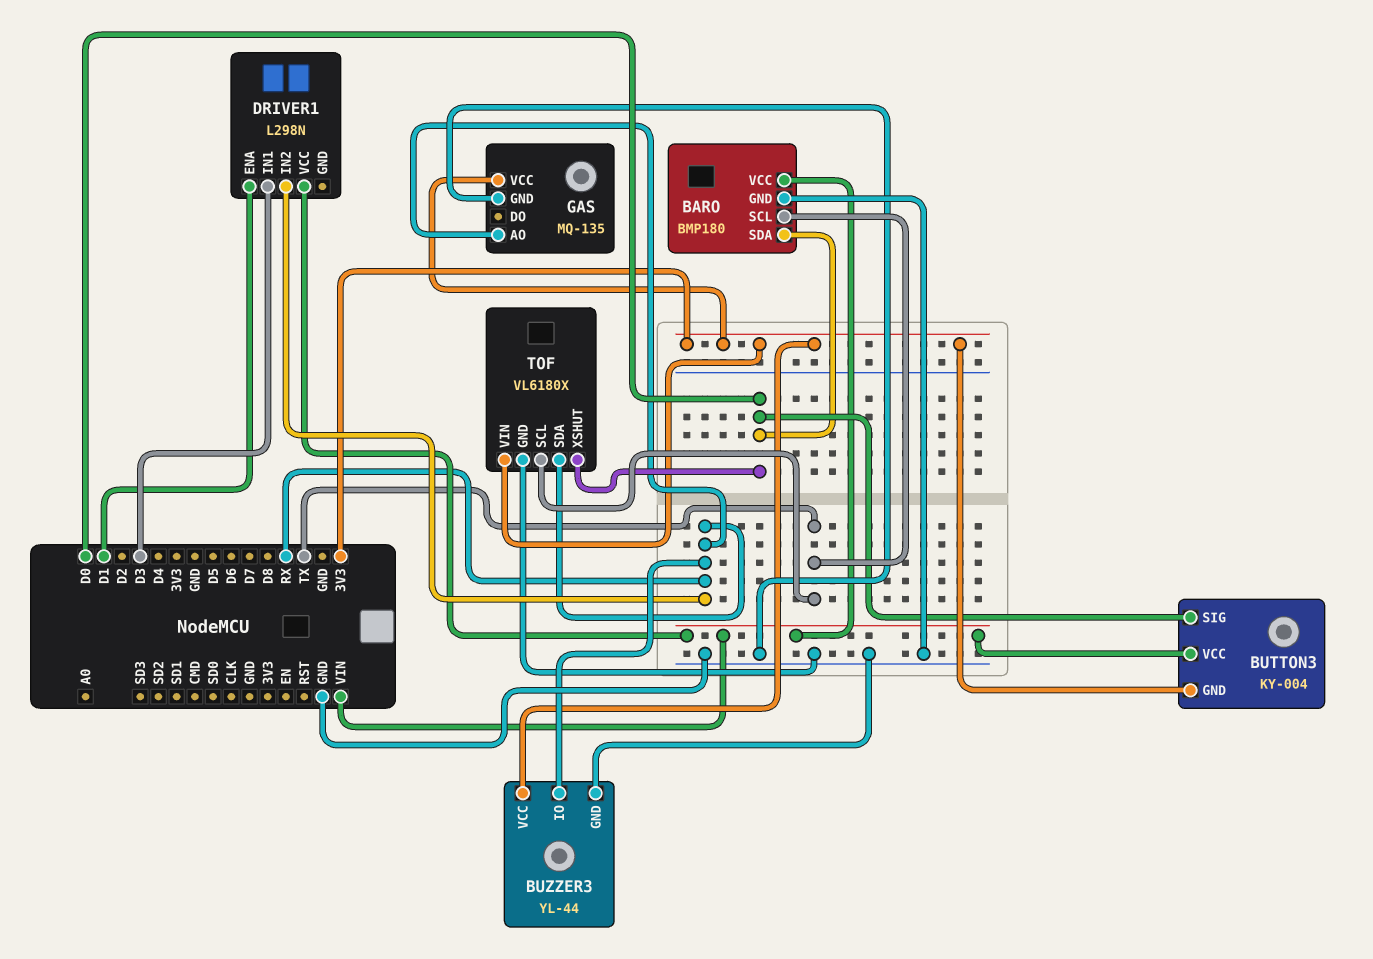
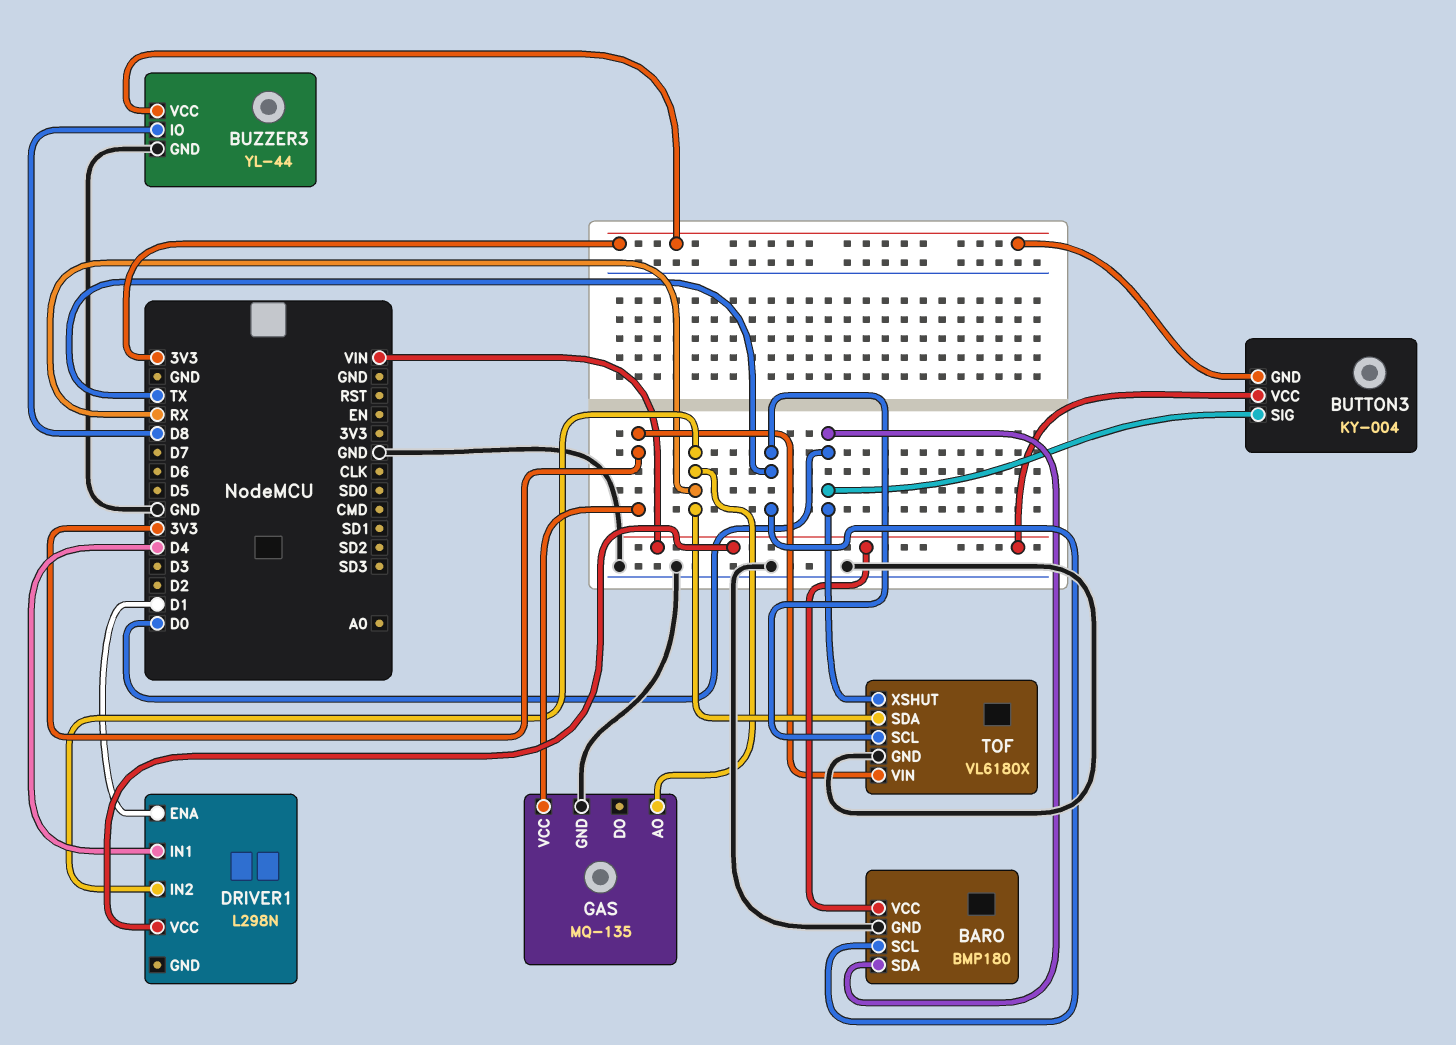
BUZZER3 pin IO: RX -> D8
DRIVER1 pin IN1: D3 -> D4

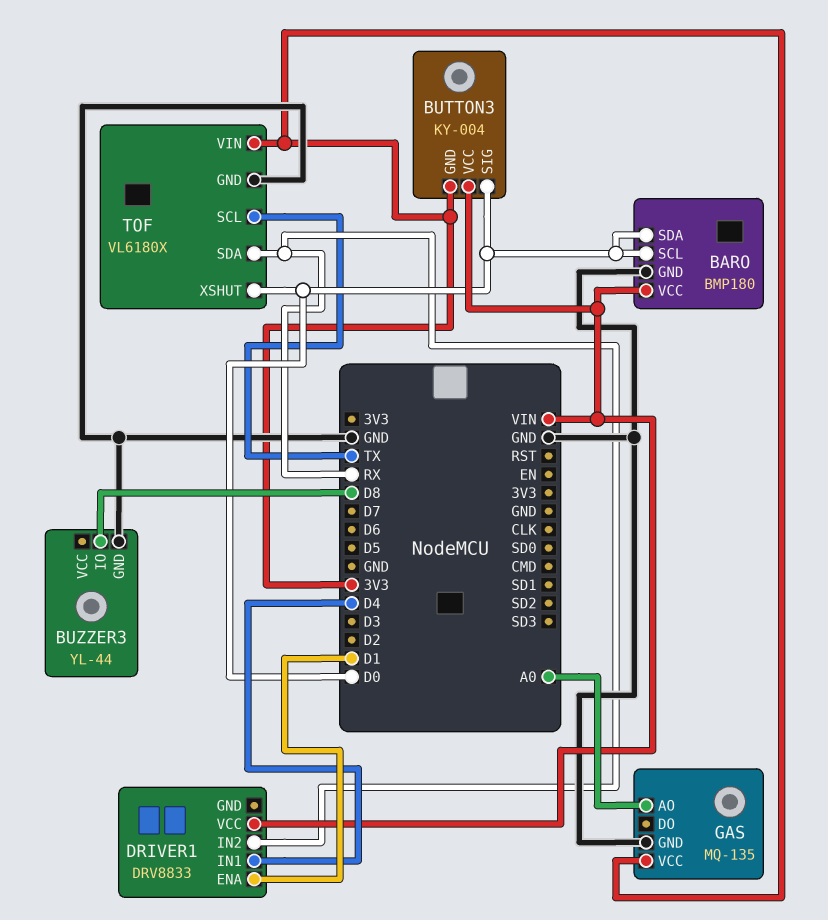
BARO pin SCL: TX -> D0
BUZZER3 pin VCC: 3V3 -> none
DRIVER1: L298N -> DRV8833
GAS pin AO: RX -> A0

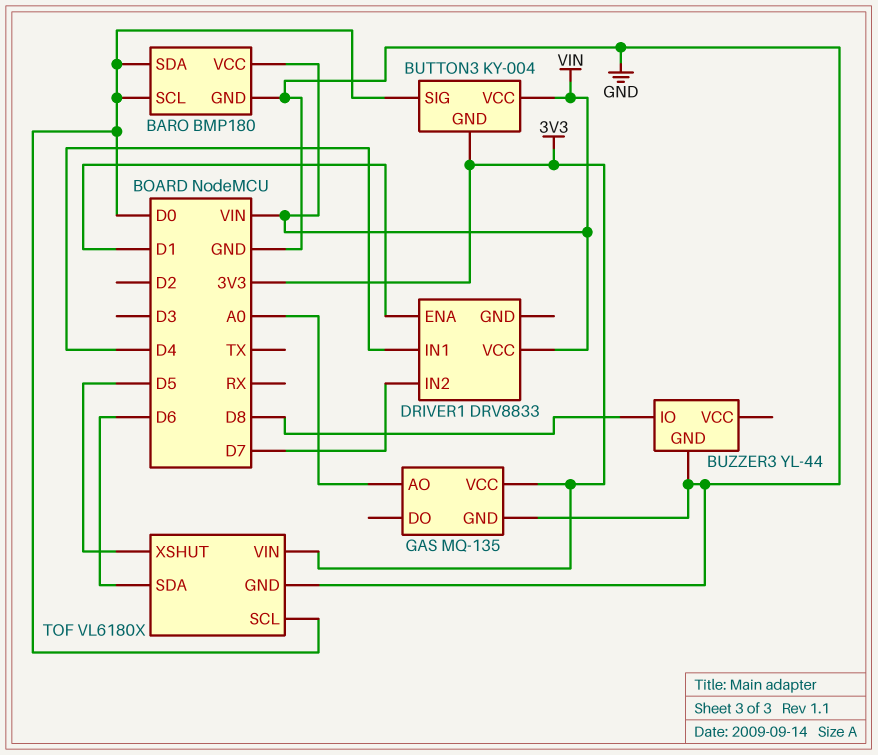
DRIVER1 pin IN2: RX -> D7
TOF pin SCL: TX -> D0
TOF pin SDA: RX -> D6
TOF pin XSHUT: D0 -> D5

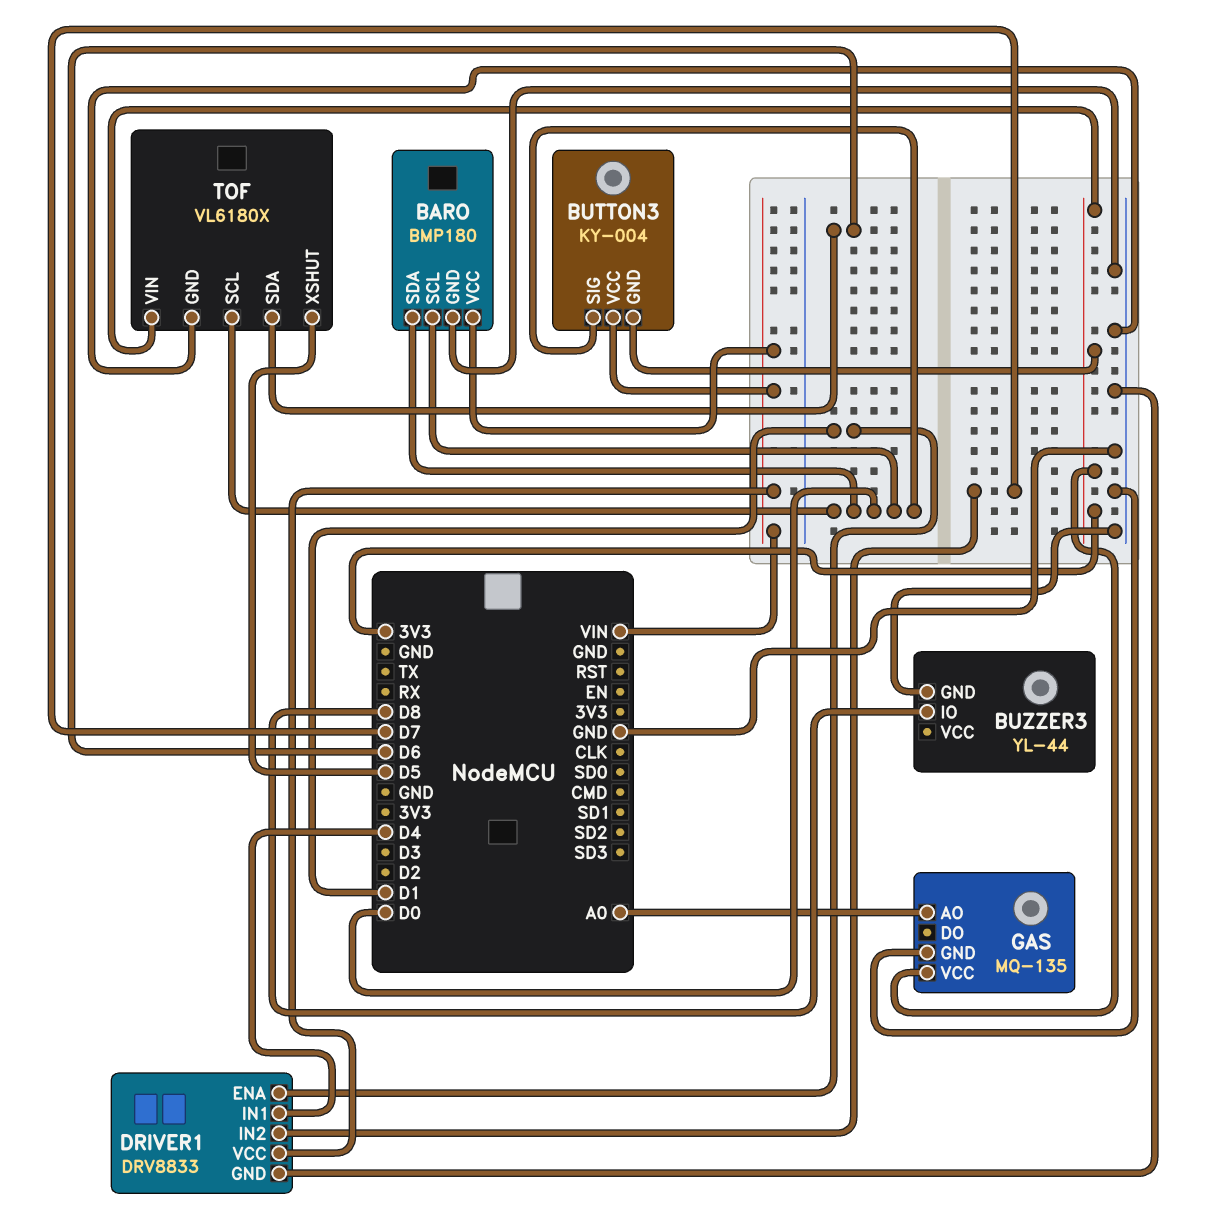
DRIVER1 pin GND: none -> GND

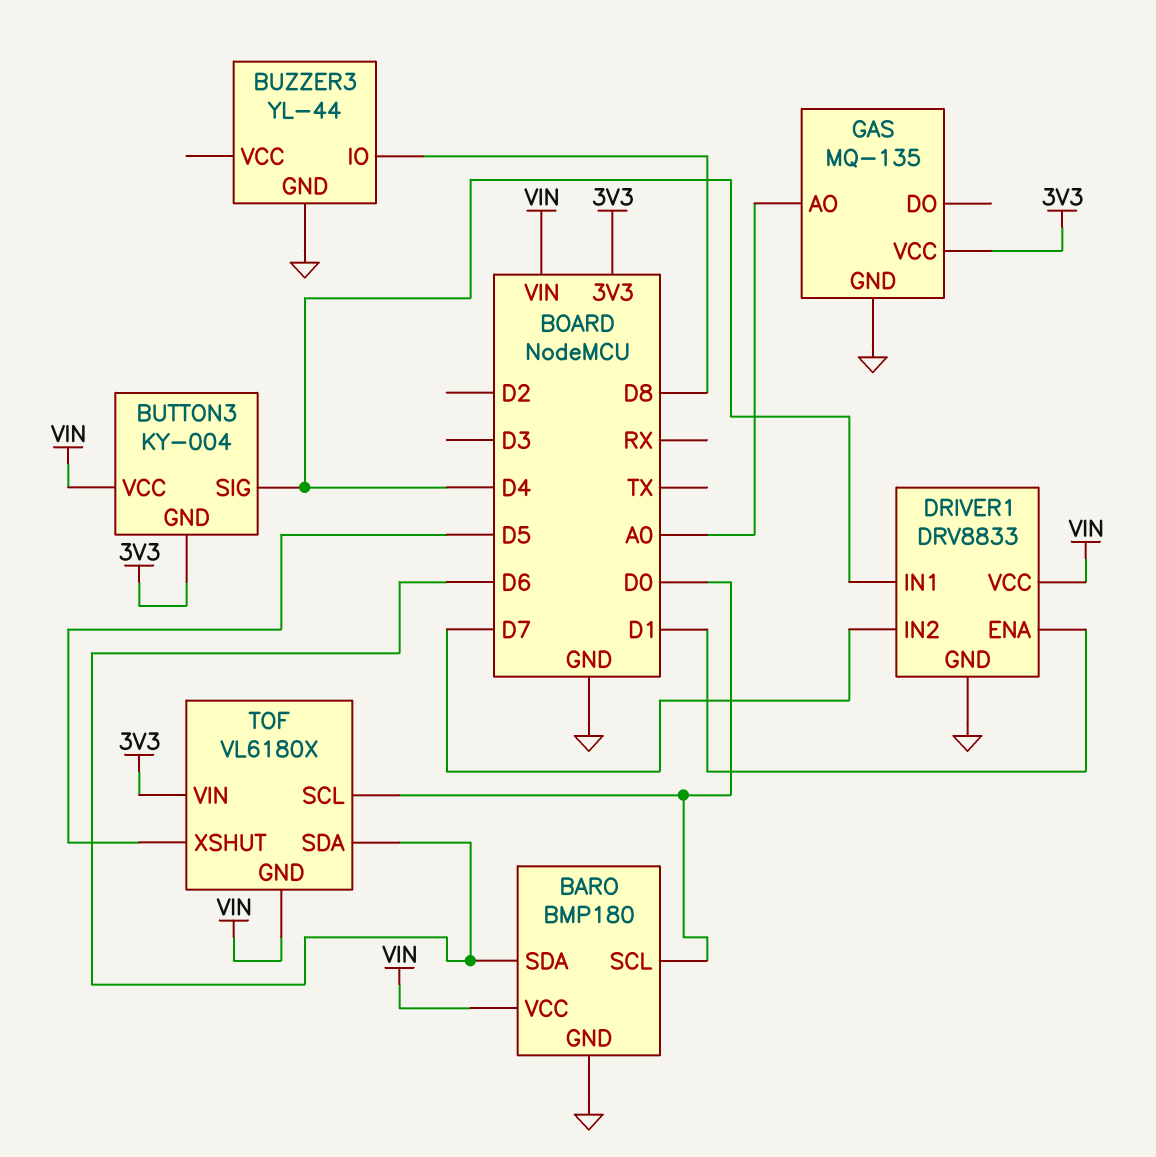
BARO pin SDA: D0 -> D6
BUTTON3 pin SIG: D0 -> D4
TOF pin GND: GND -> VIN

